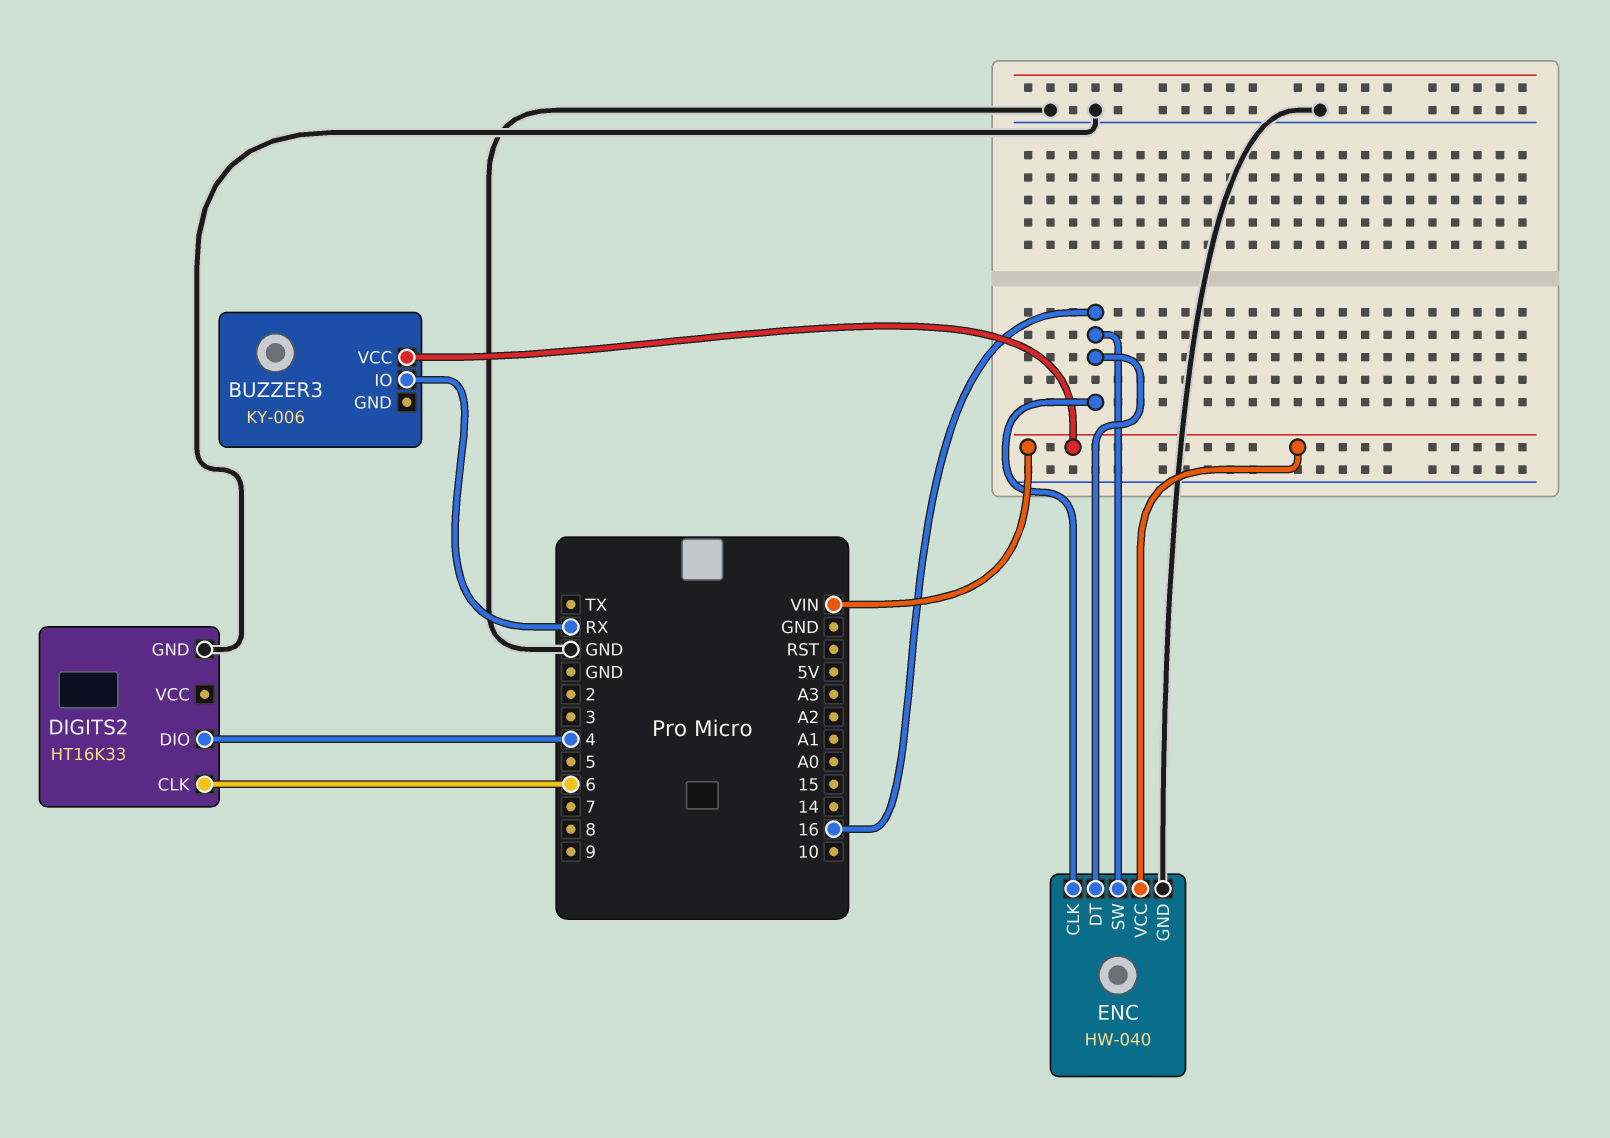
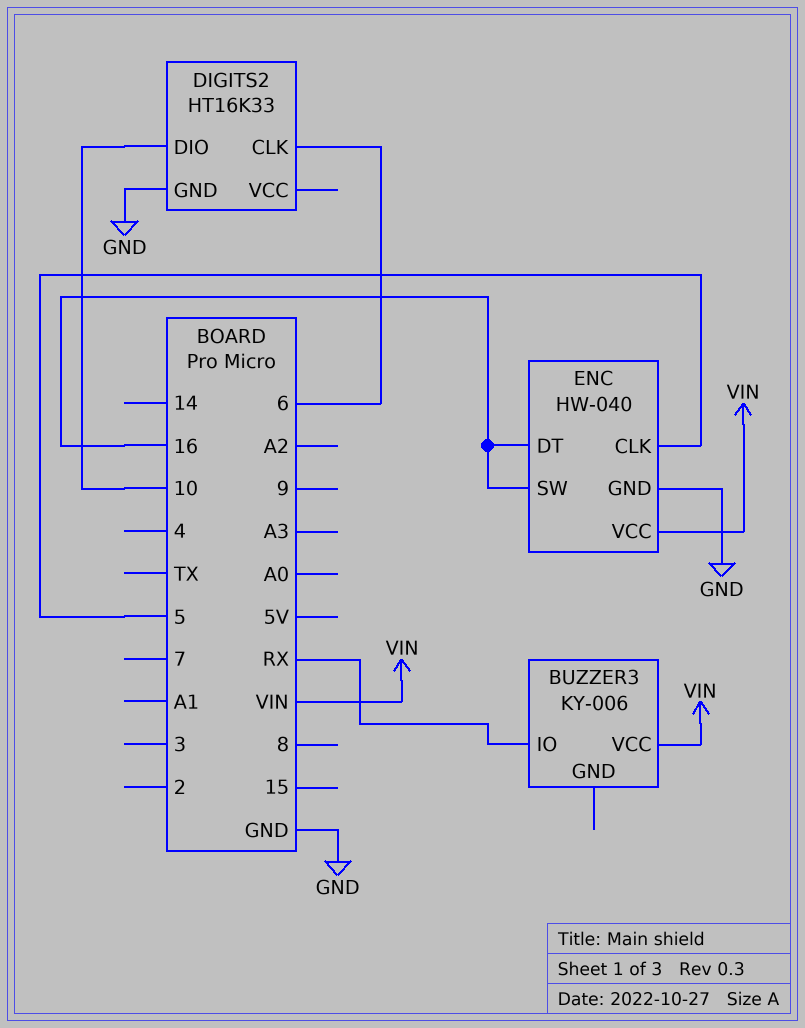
DIGITS2 pin DIO: 4 -> 10
ENC pin CLK: 16 -> 5

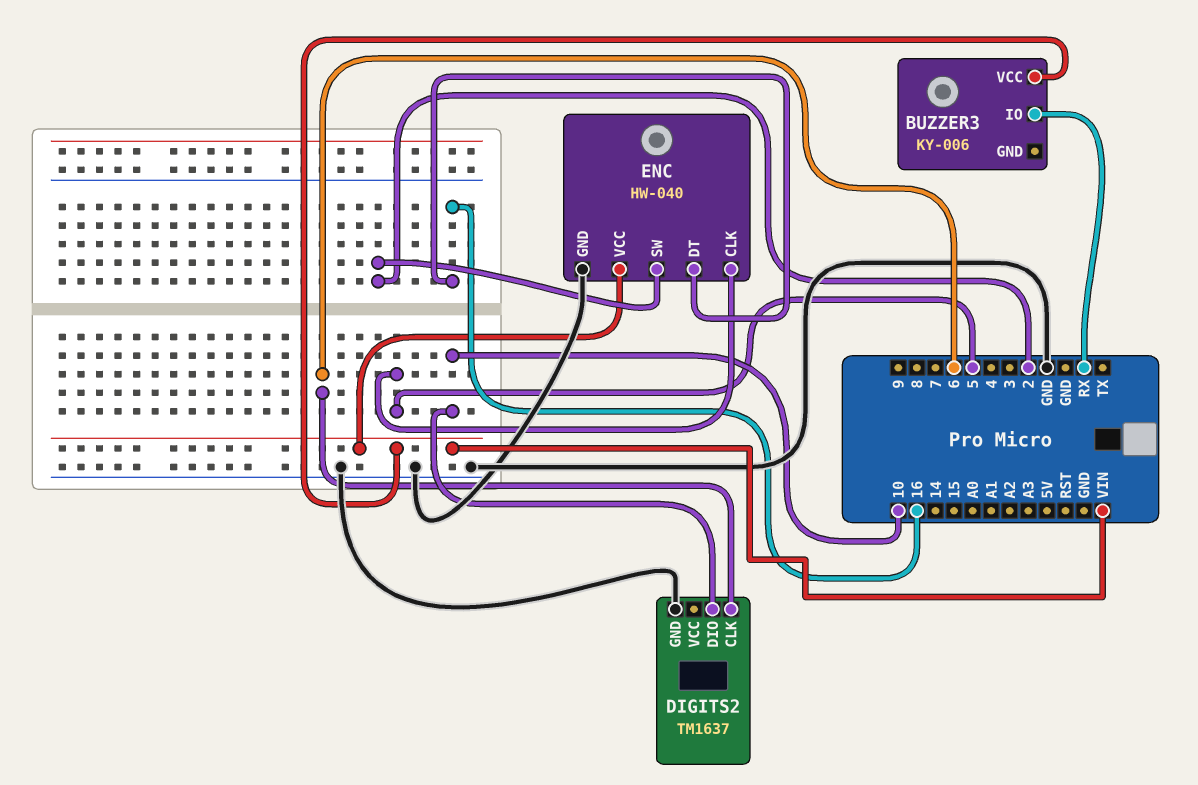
DIGITS2: HT16K33 -> TM1637
ENC pin SW: 16 -> 2

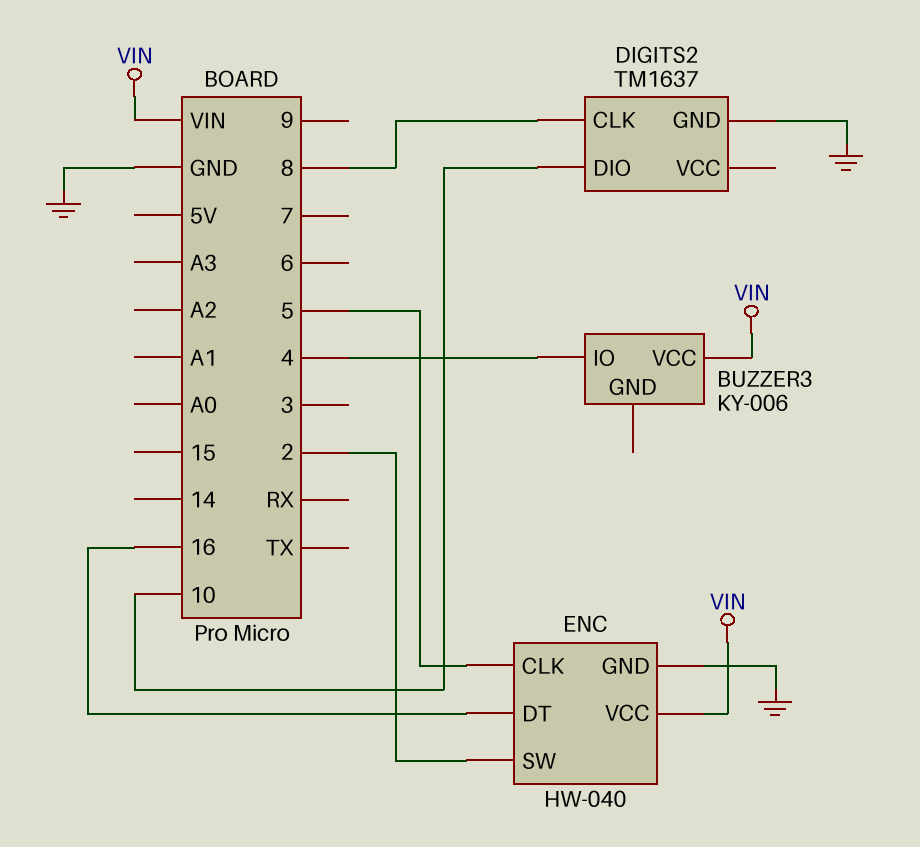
BUZZER3 pin IO: RX -> 4
DIGITS2 pin CLK: 6 -> 8

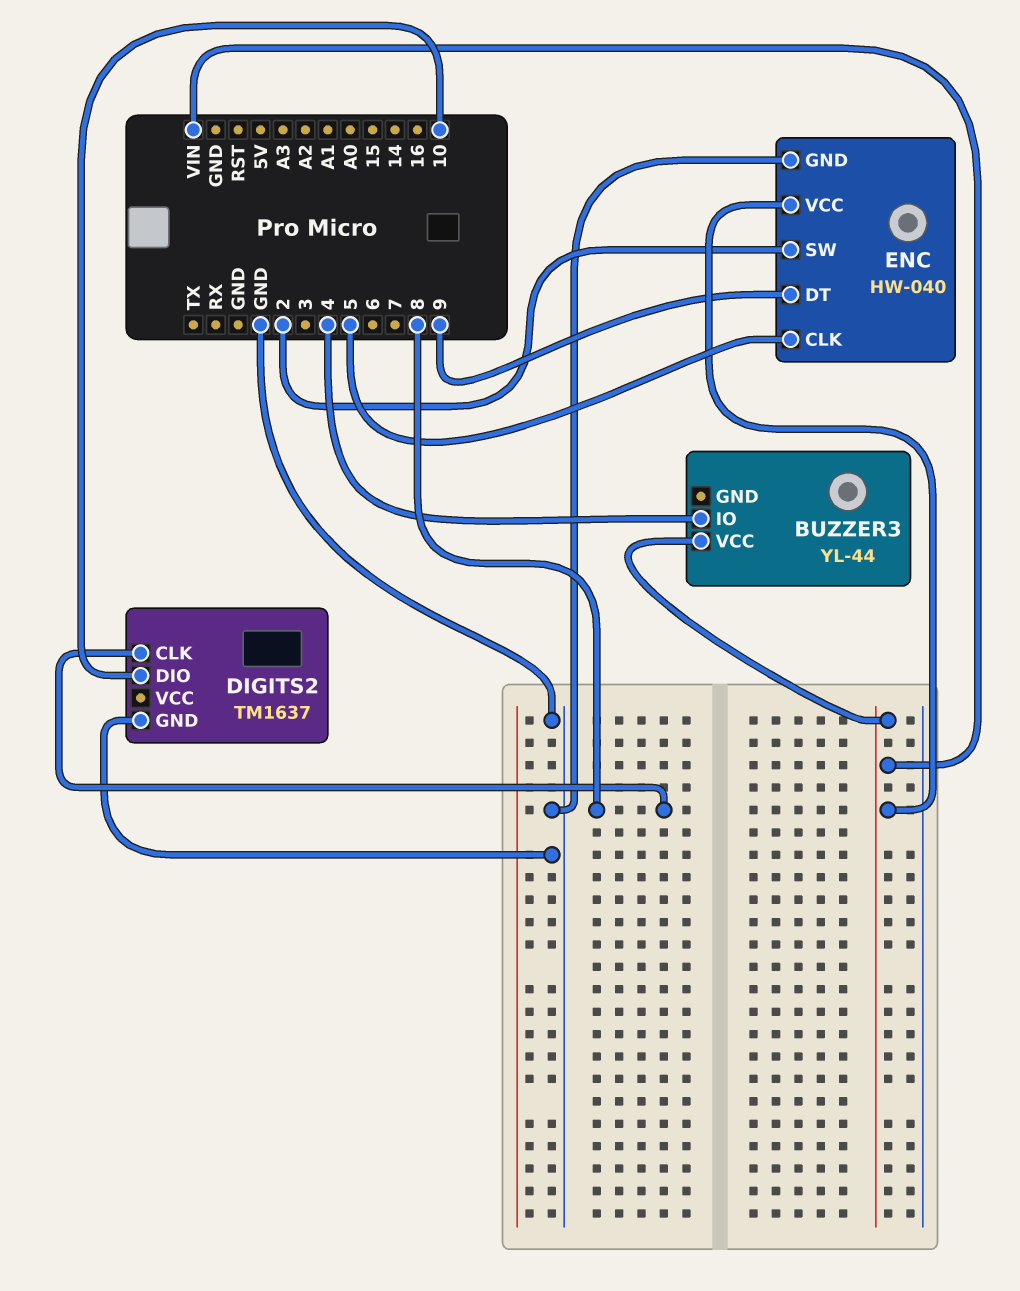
BUZZER3: KY-006 -> YL-44
ENC pin DT: 16 -> 9

